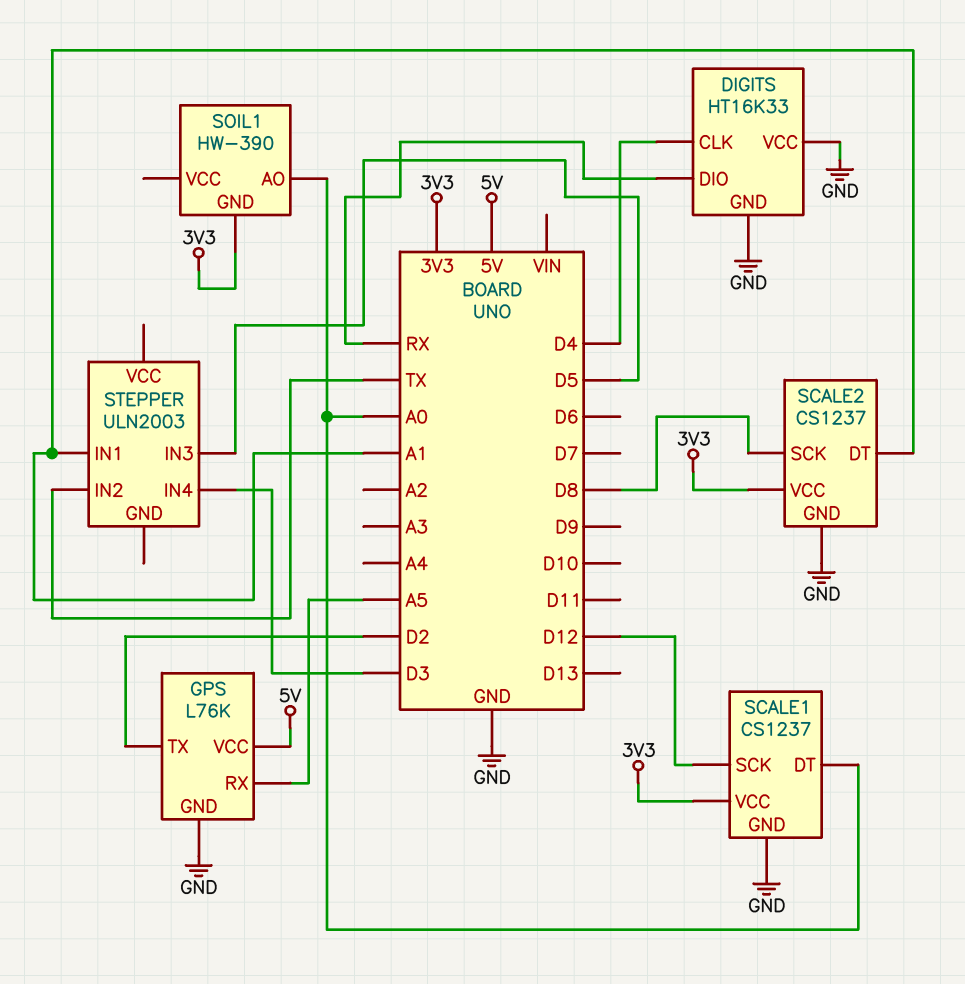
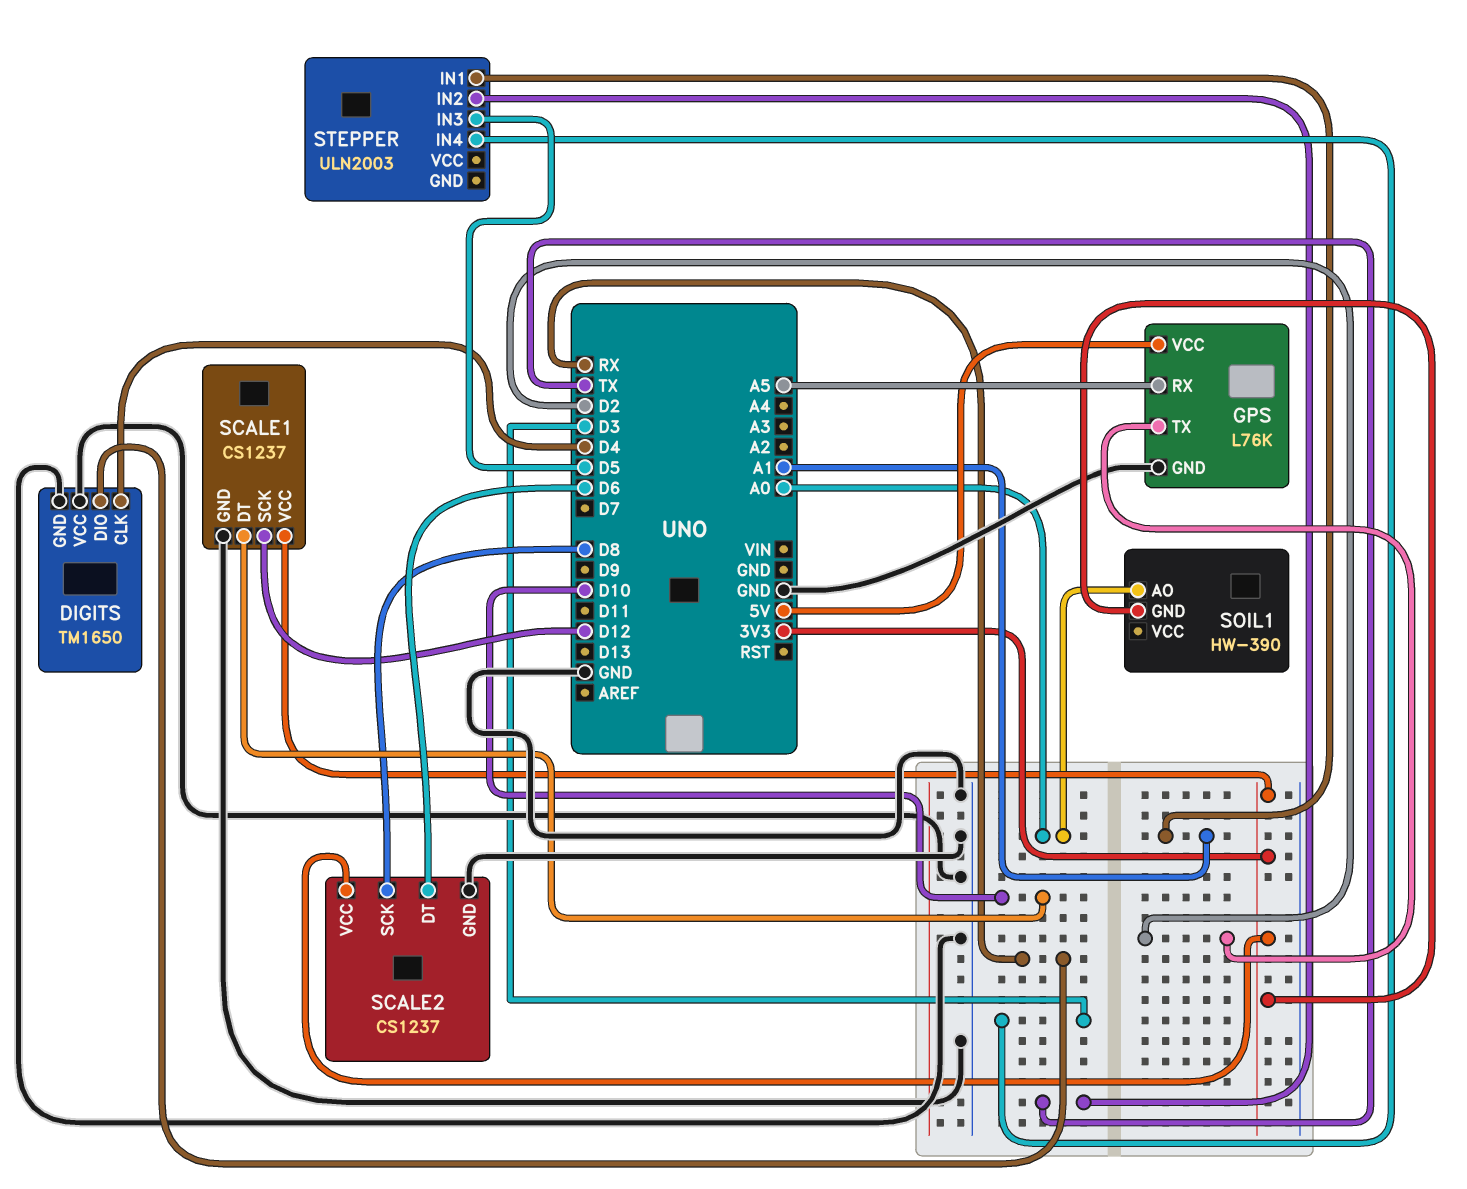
DIGITS: HT16K33 -> TM1650
SCALE1 pin DT: A0 -> D10
SCALE2 pin DT: A1 -> D6

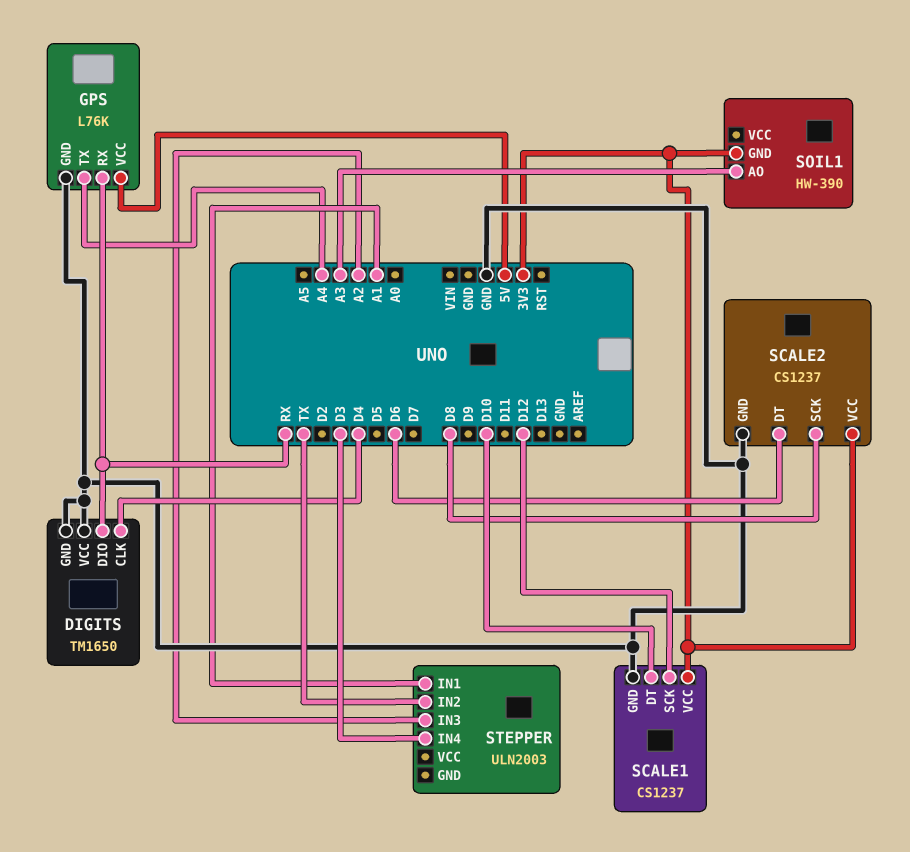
GPS pin RX: A5 -> RX
GPS pin TX: D2 -> A4
SOIL1 pin AO: A0 -> A3
STEPPER pin IN3: D5 -> A2

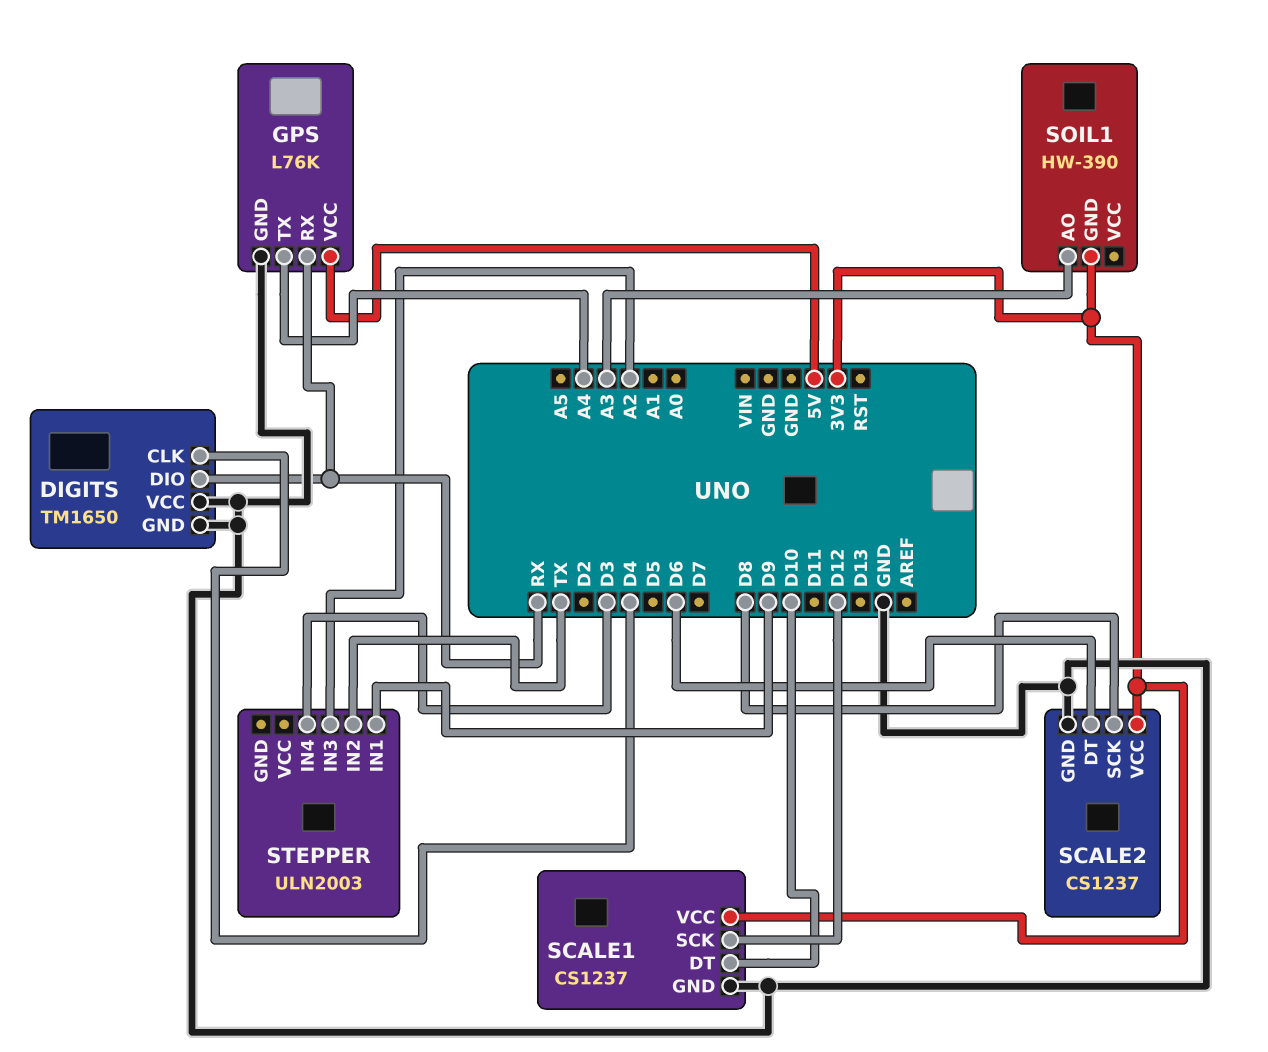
STEPPER pin IN1: A1 -> D9

